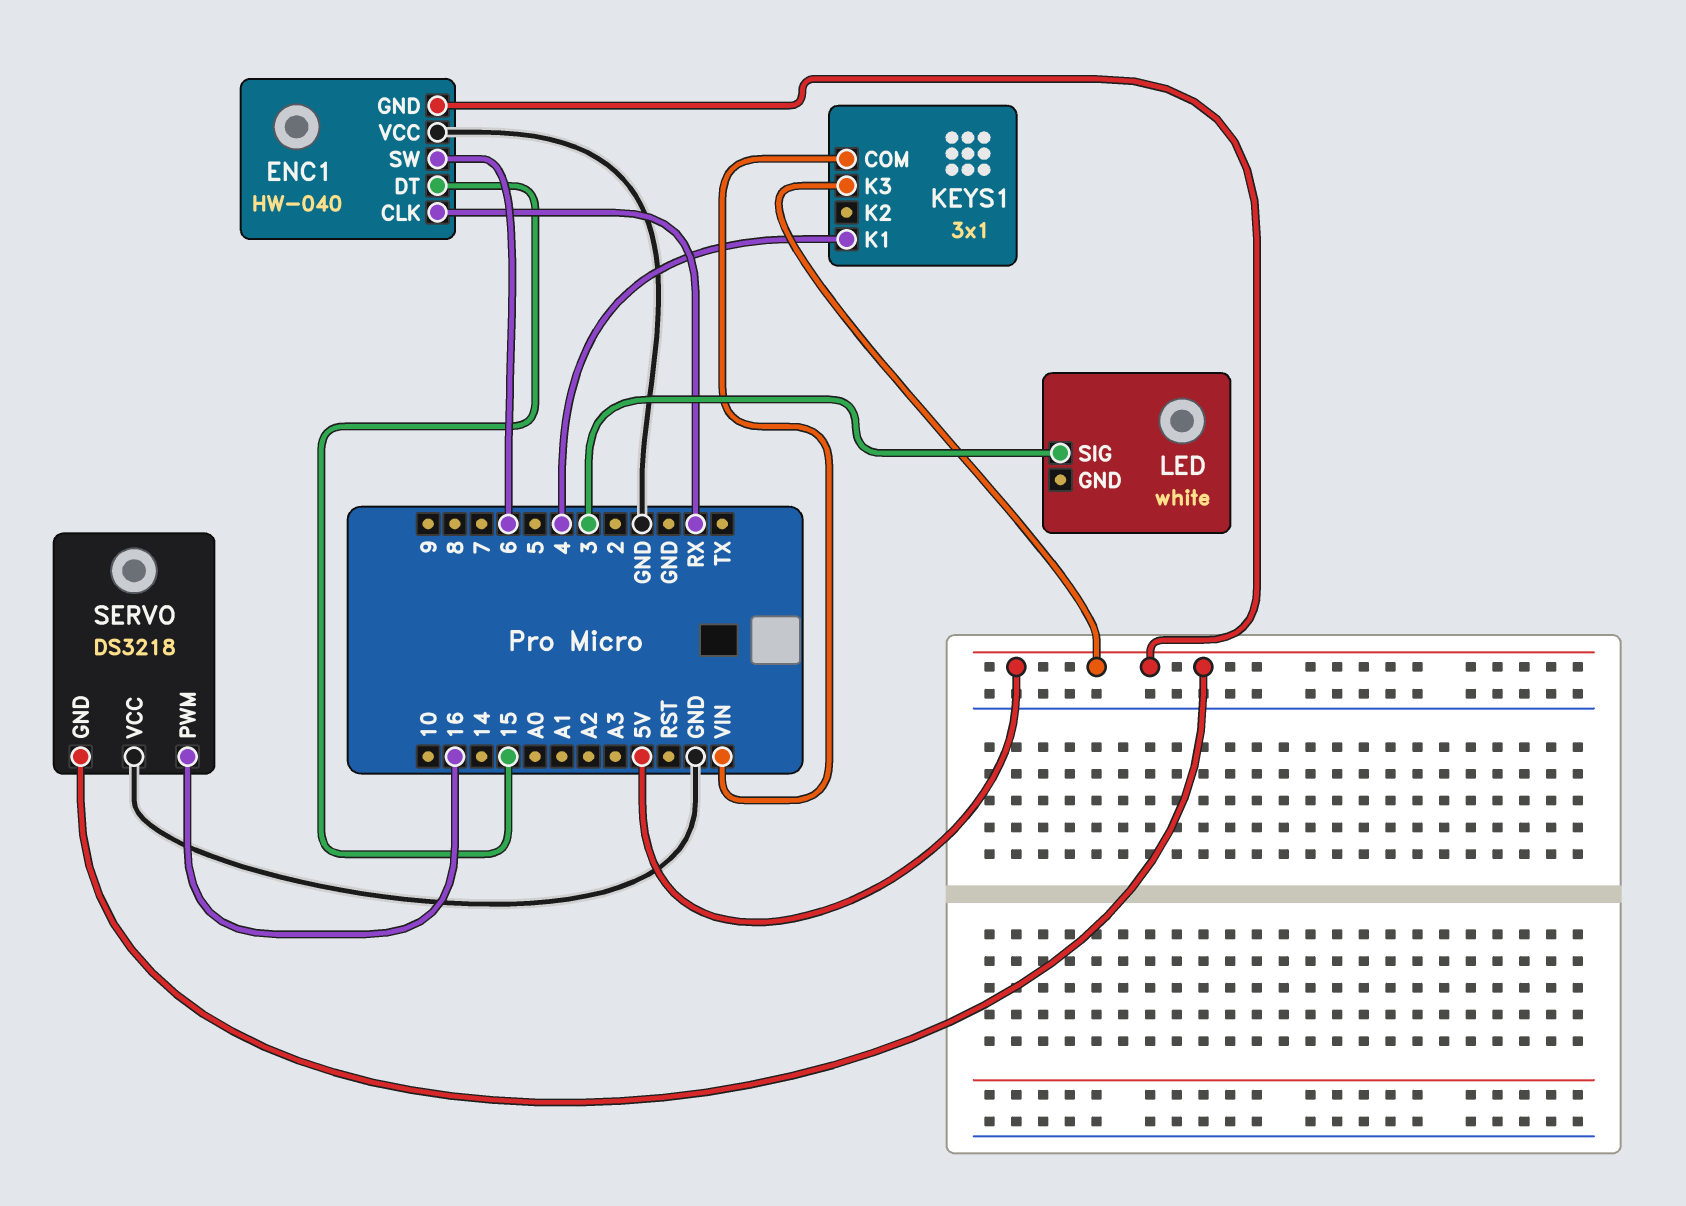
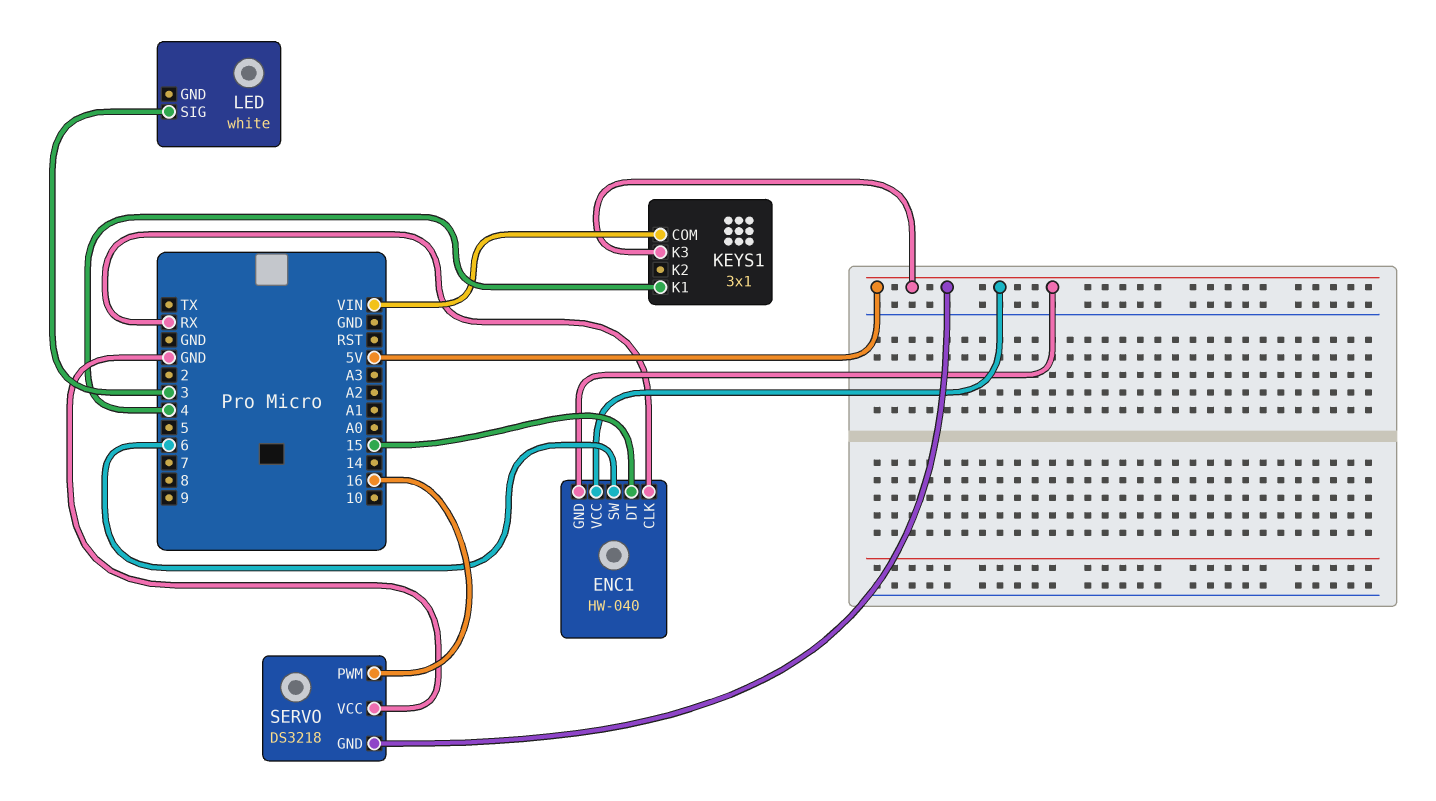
ENC1 pin VCC: GND -> 5V

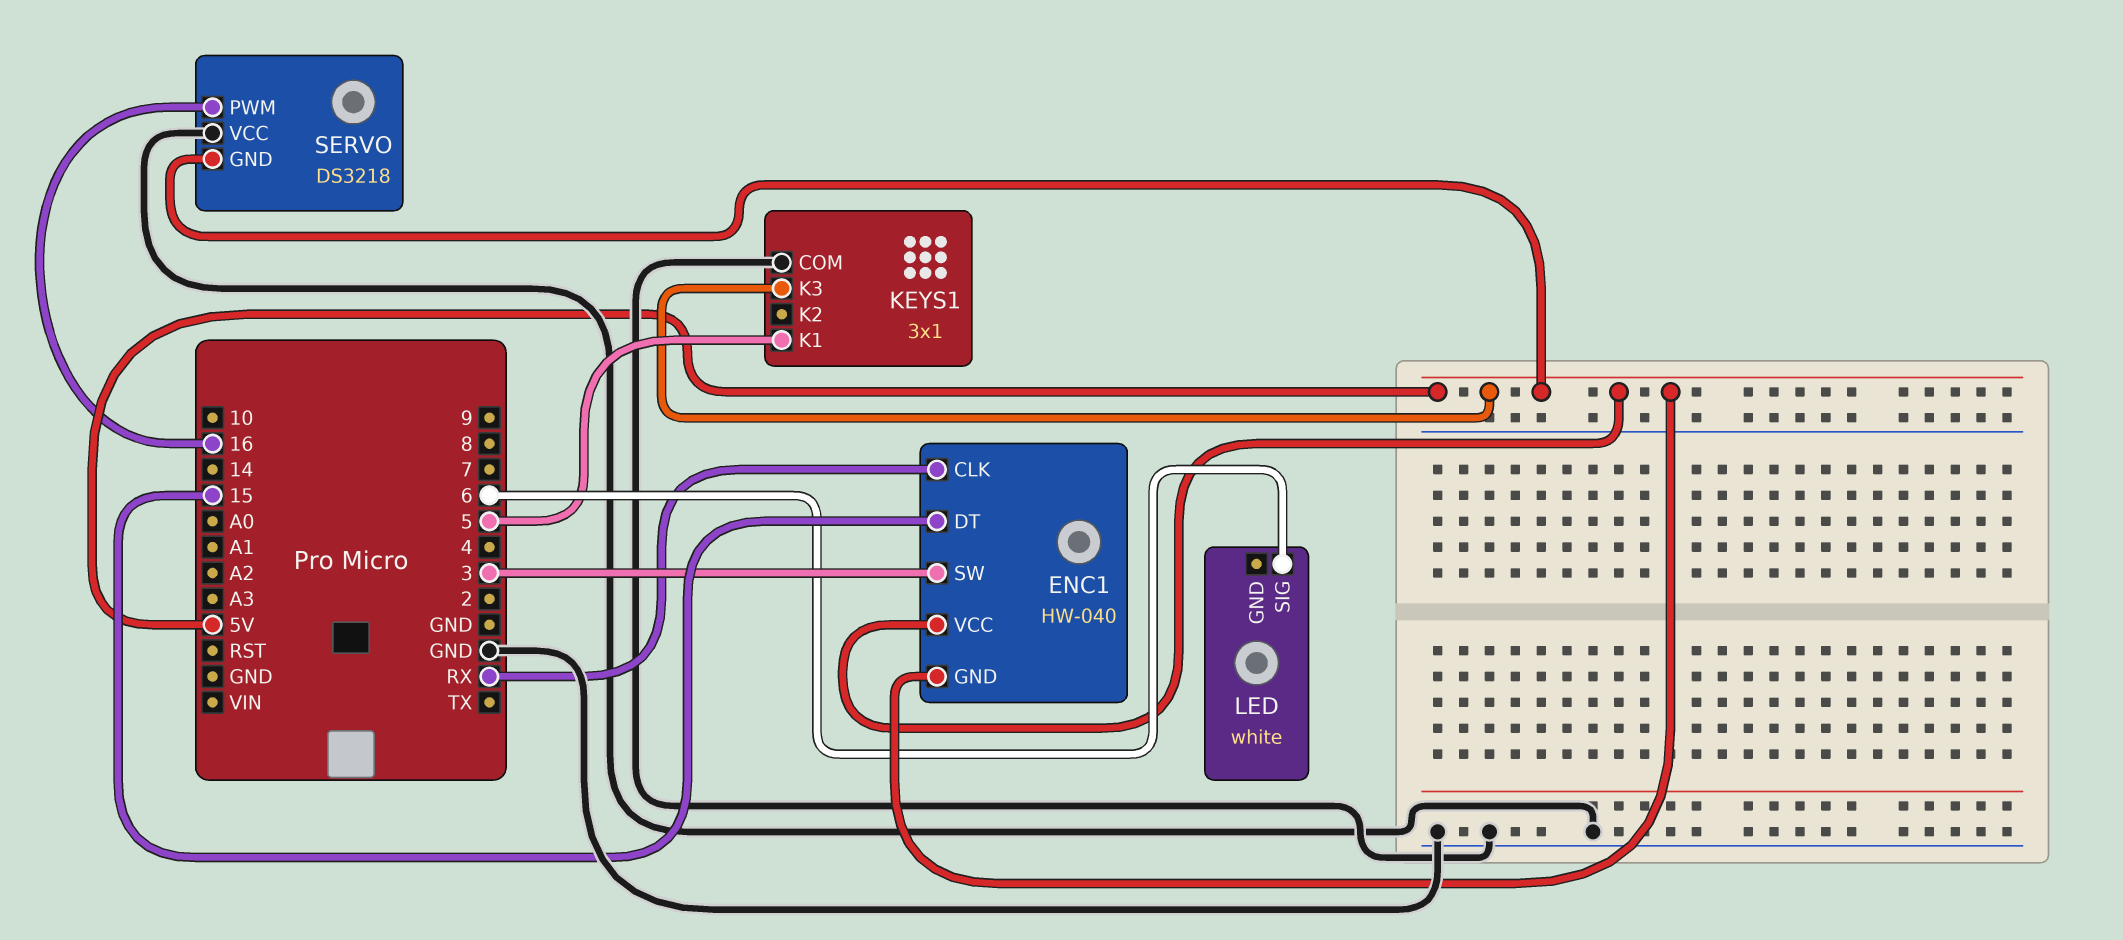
ENC1 pin SW: 6 -> 3
KEYS1 pin COM: VIN -> GND
KEYS1 pin K1: 4 -> 5
LED pin SIG: 3 -> 6

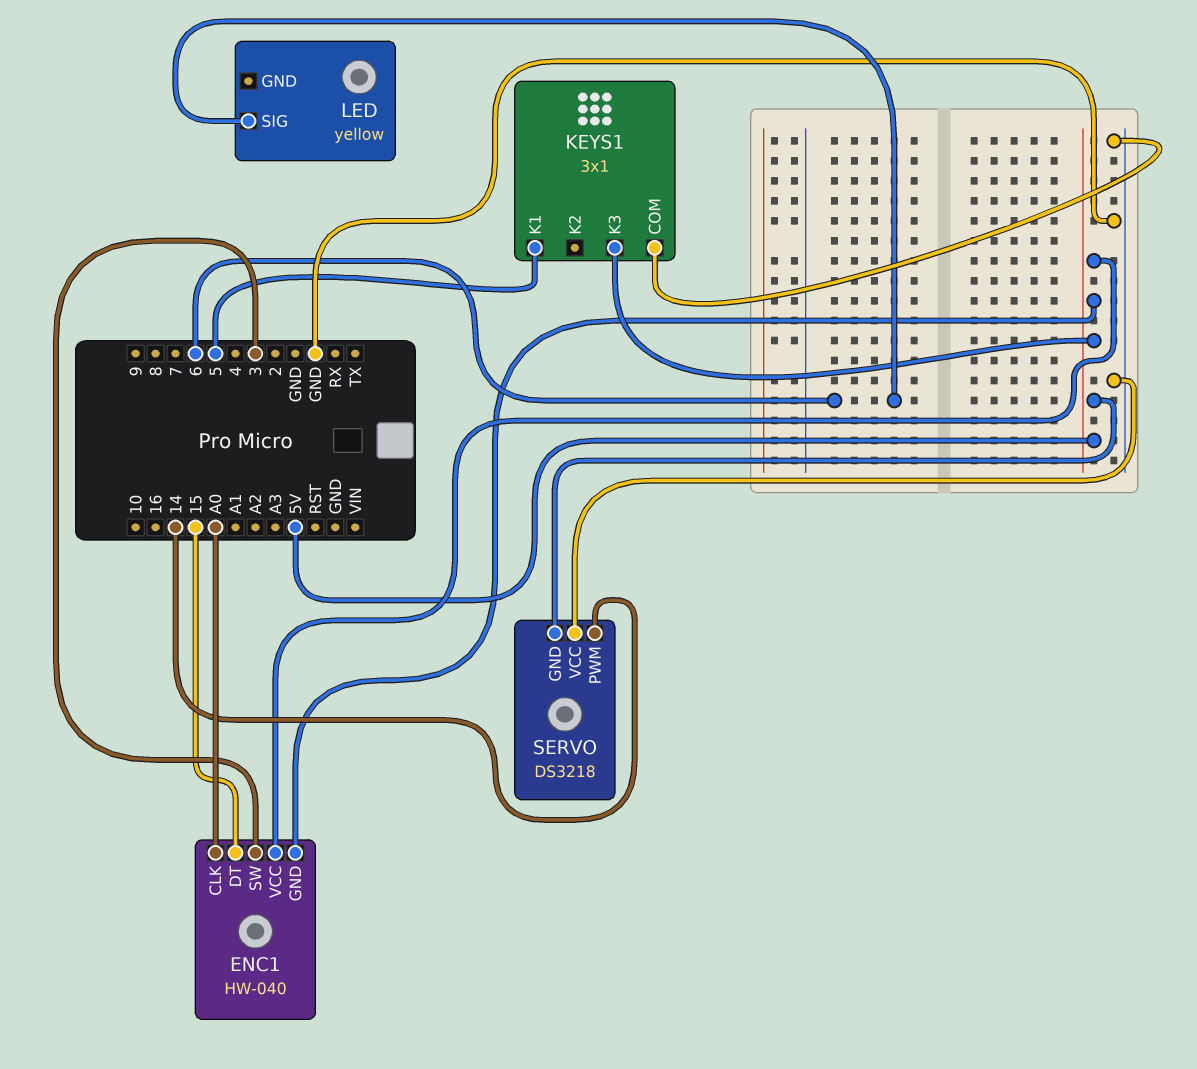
ENC1 pin CLK: RX -> A0
LED: white -> yellow
SERVO pin PWM: 16 -> 14

